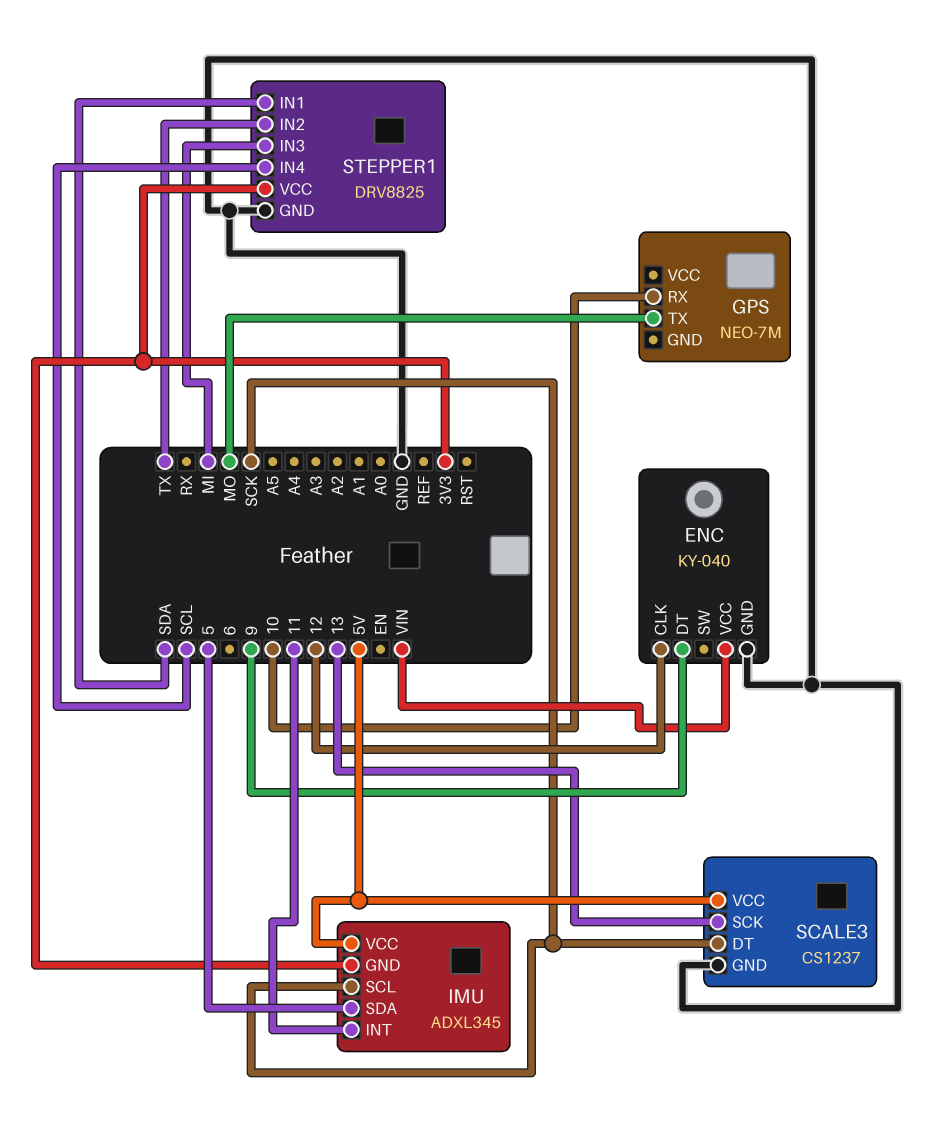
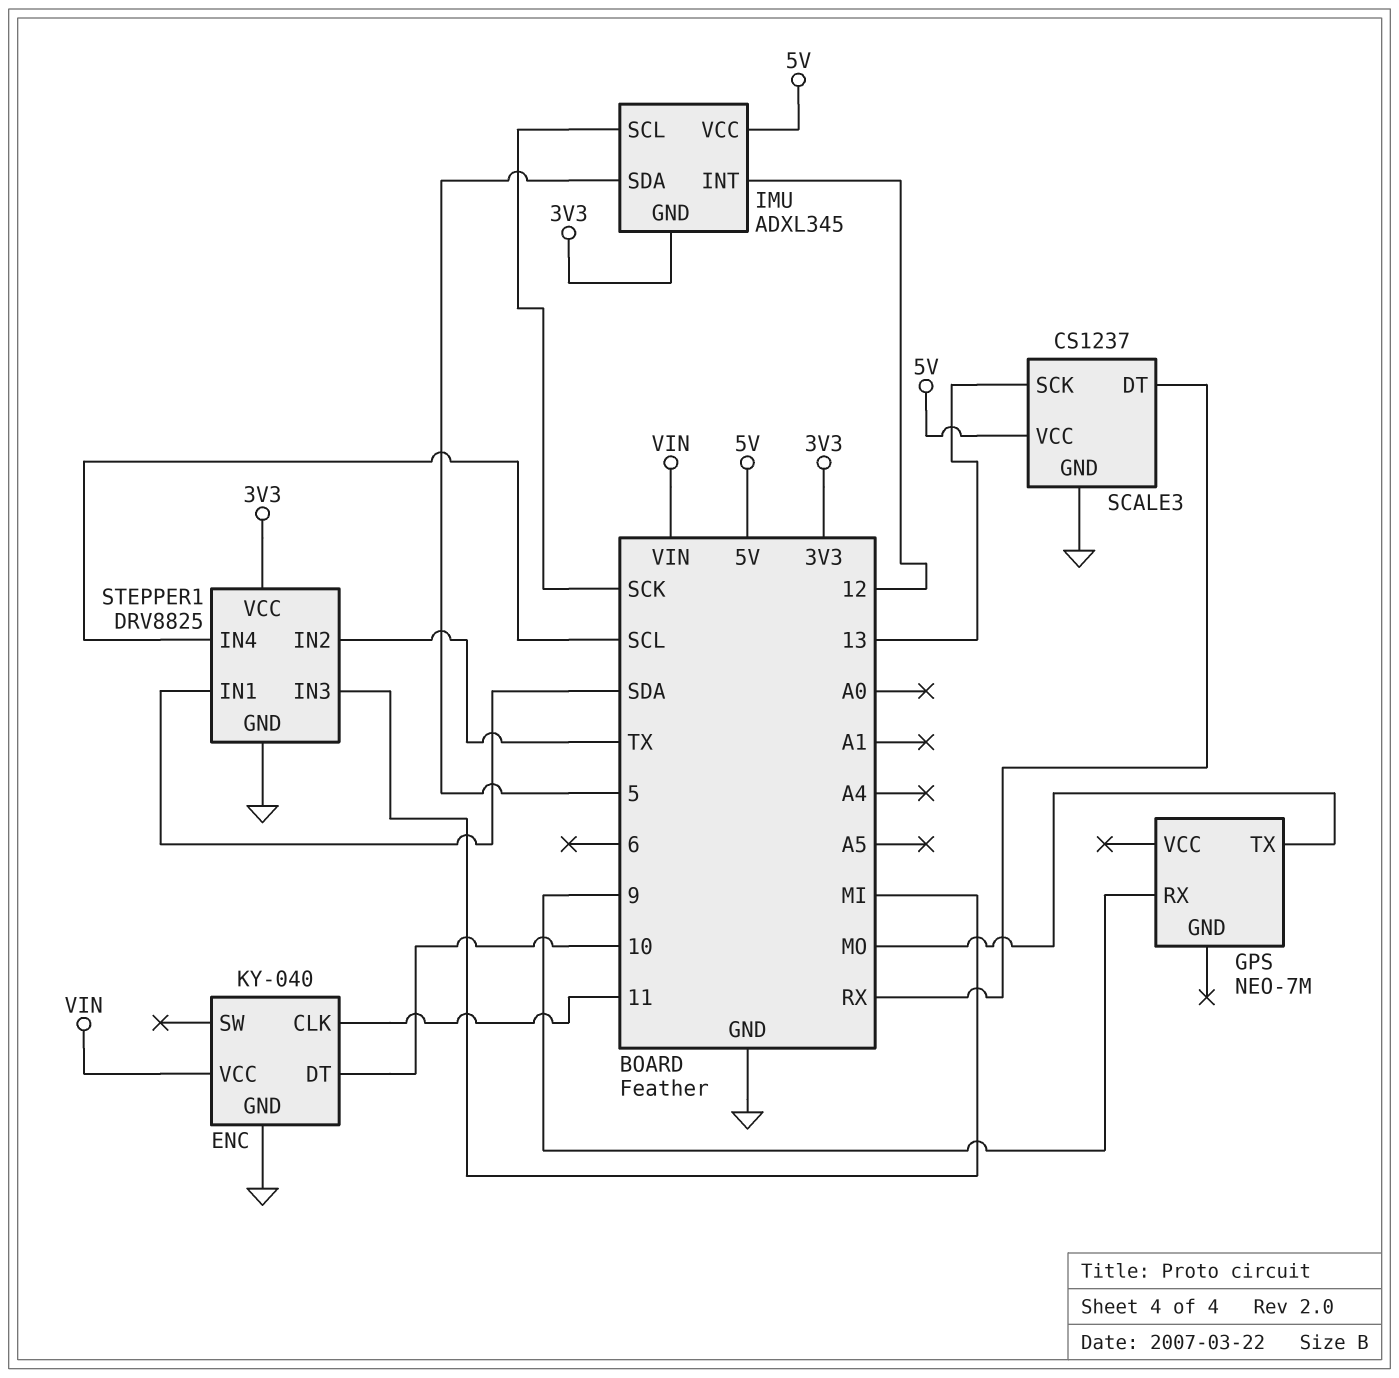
ENC pin CLK: 12 -> 11
ENC pin DT: 9 -> 10
GPS pin RX: 10 -> 9
IMU pin INT: 11 -> 12
SCALE3 pin DT: SCK -> RX

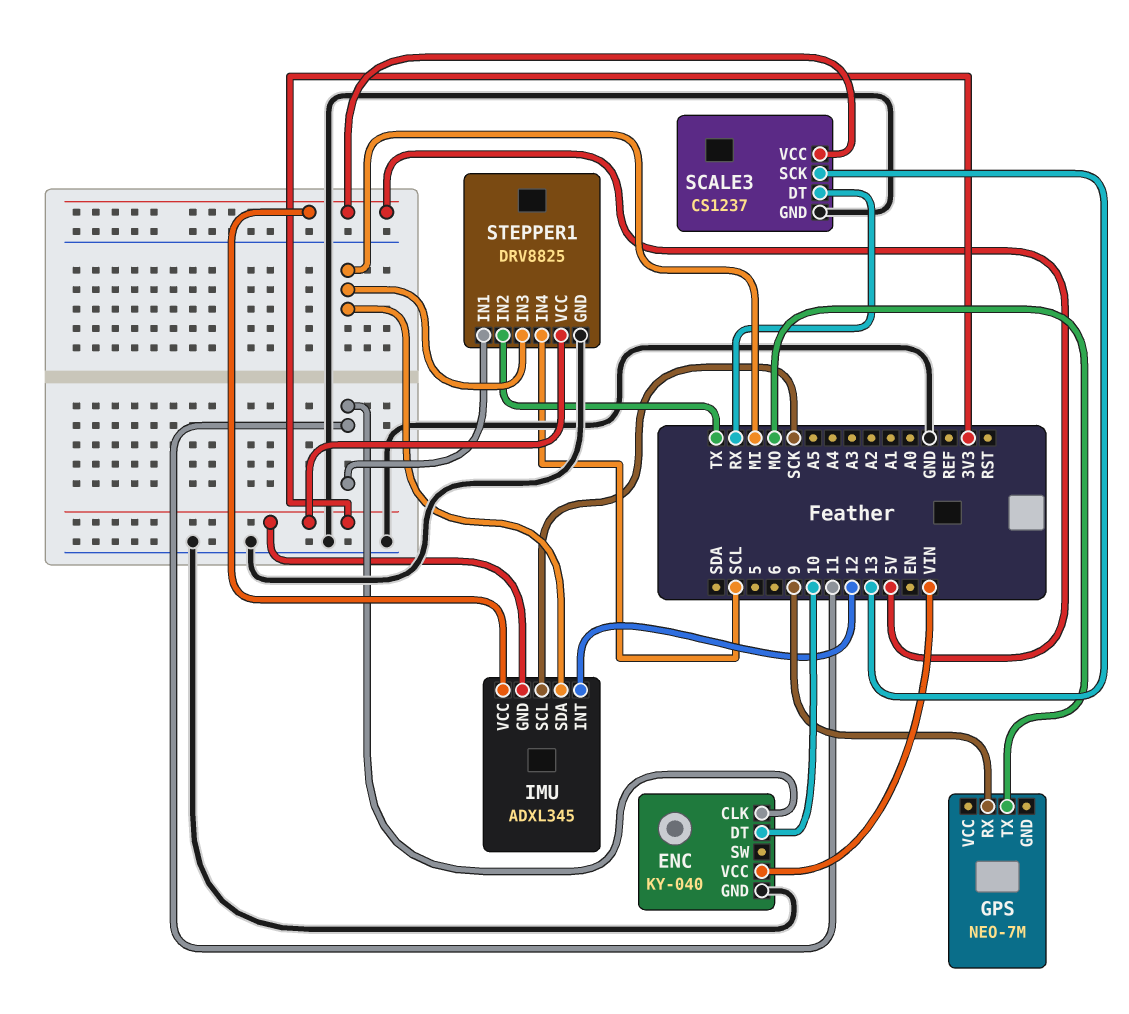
IMU pin SDA: 5 -> MI
STEPPER1 pin IN1: SDA -> 11

